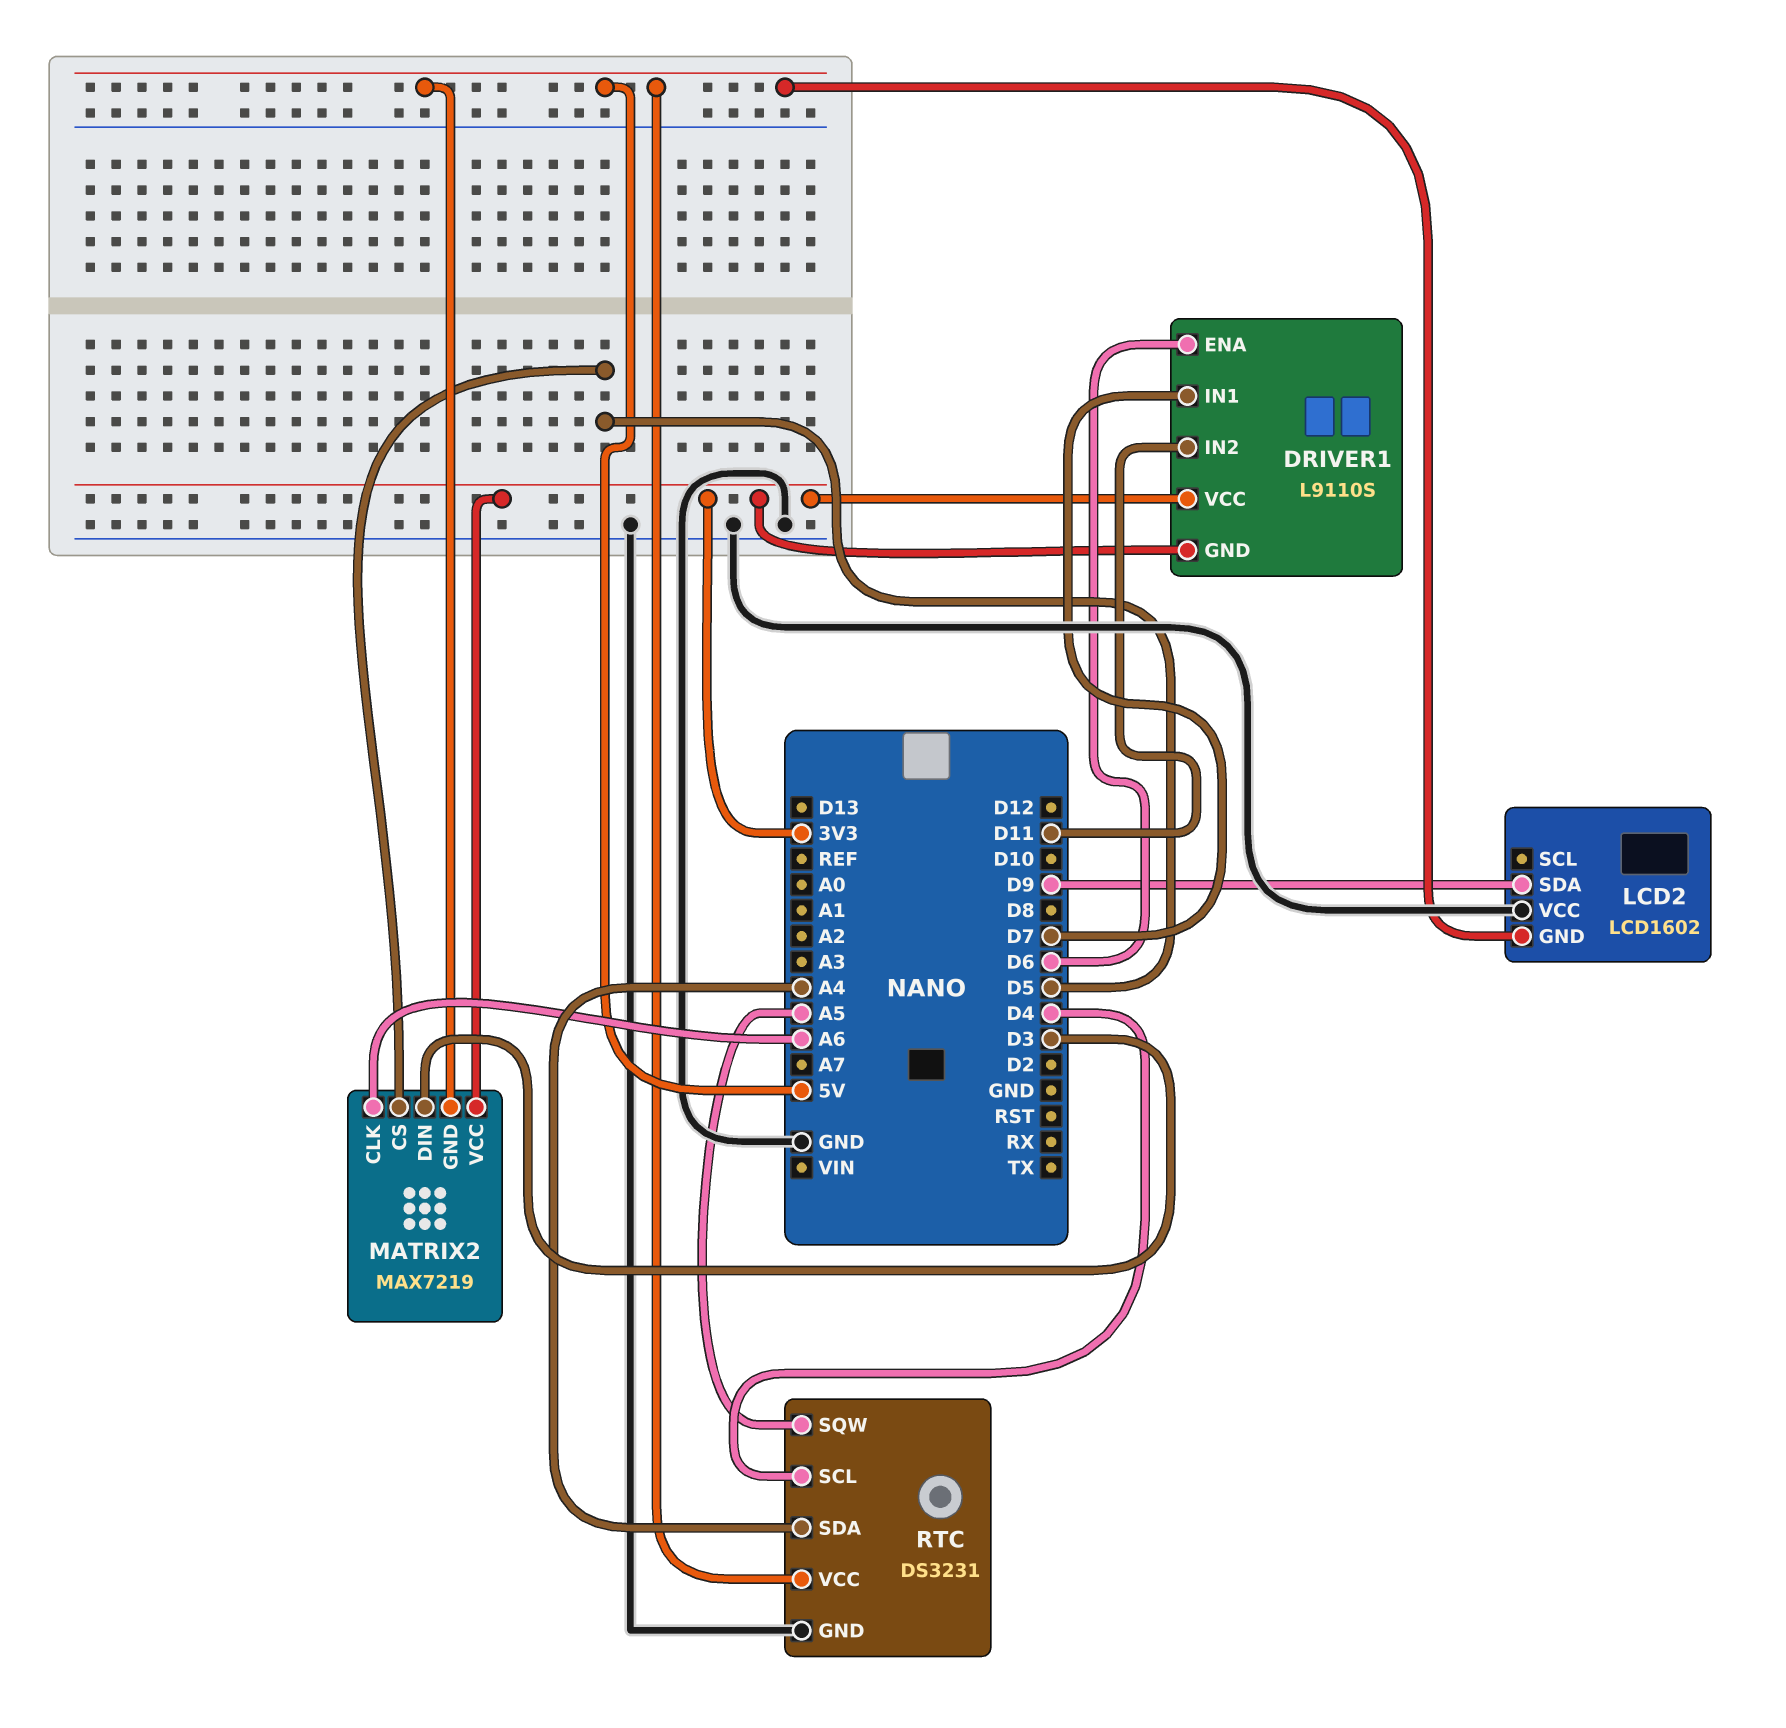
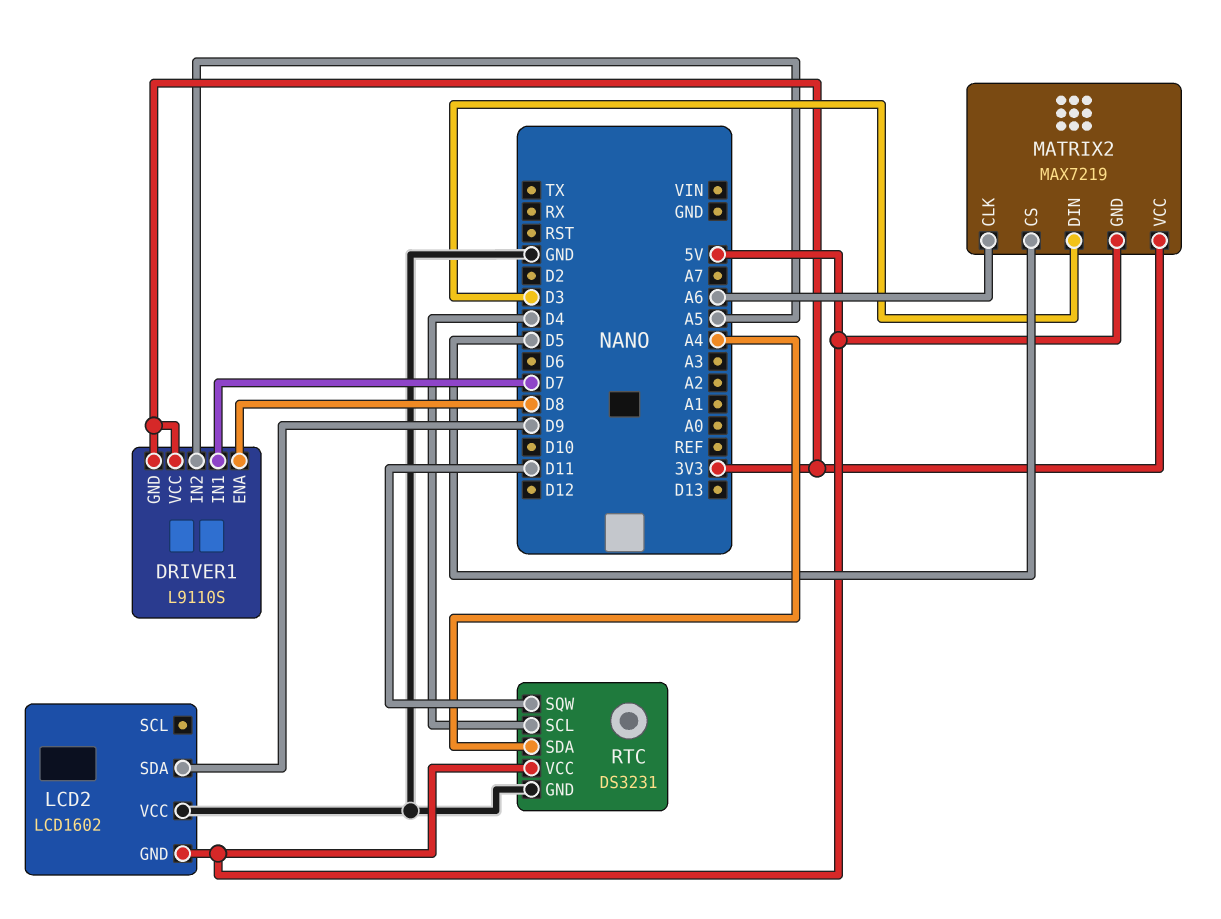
DRIVER1 pin ENA: D6 -> D8
DRIVER1 pin IN2: D11 -> A5
RTC pin SQW: A5 -> D11

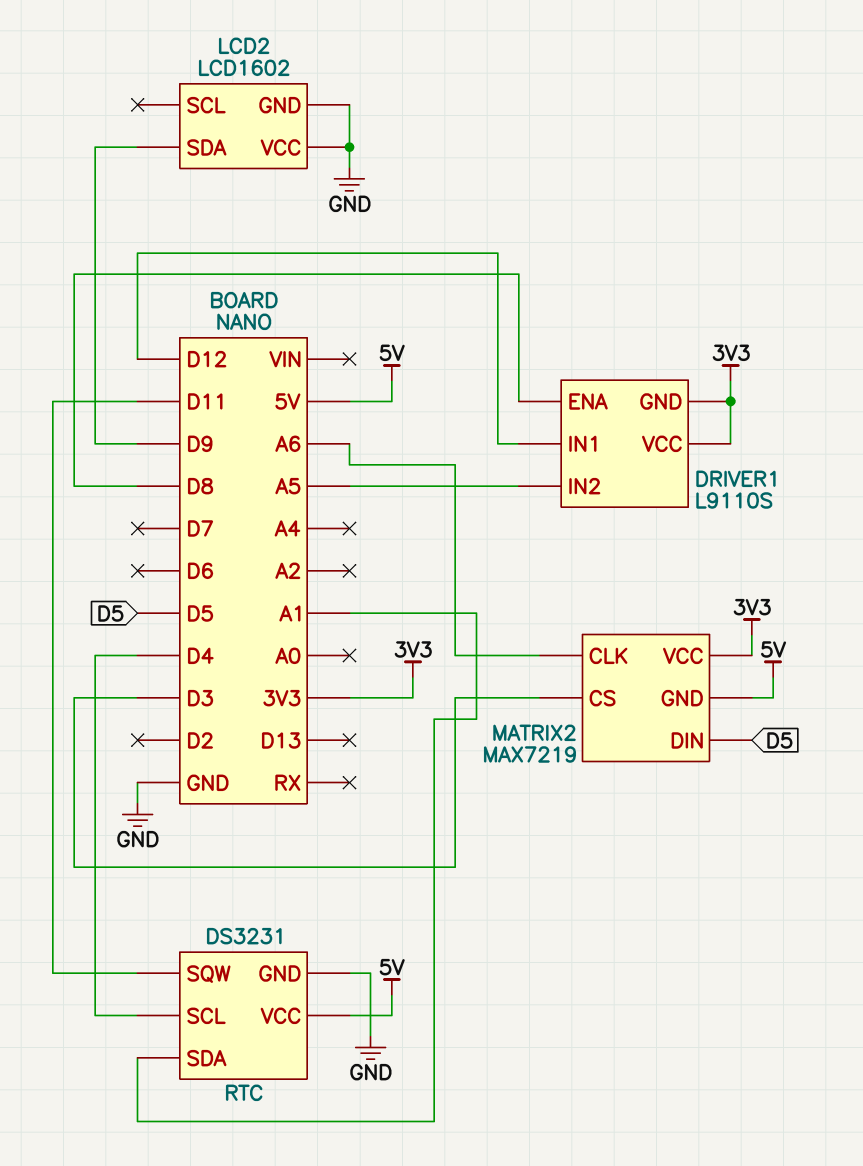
DRIVER1 pin IN1: D7 -> D12
LCD2 pin GND: 5V -> GND
MATRIX2 pin CS: D5 -> D3
MATRIX2 pin DIN: D3 -> D5
RTC pin SDA: A4 -> A1

